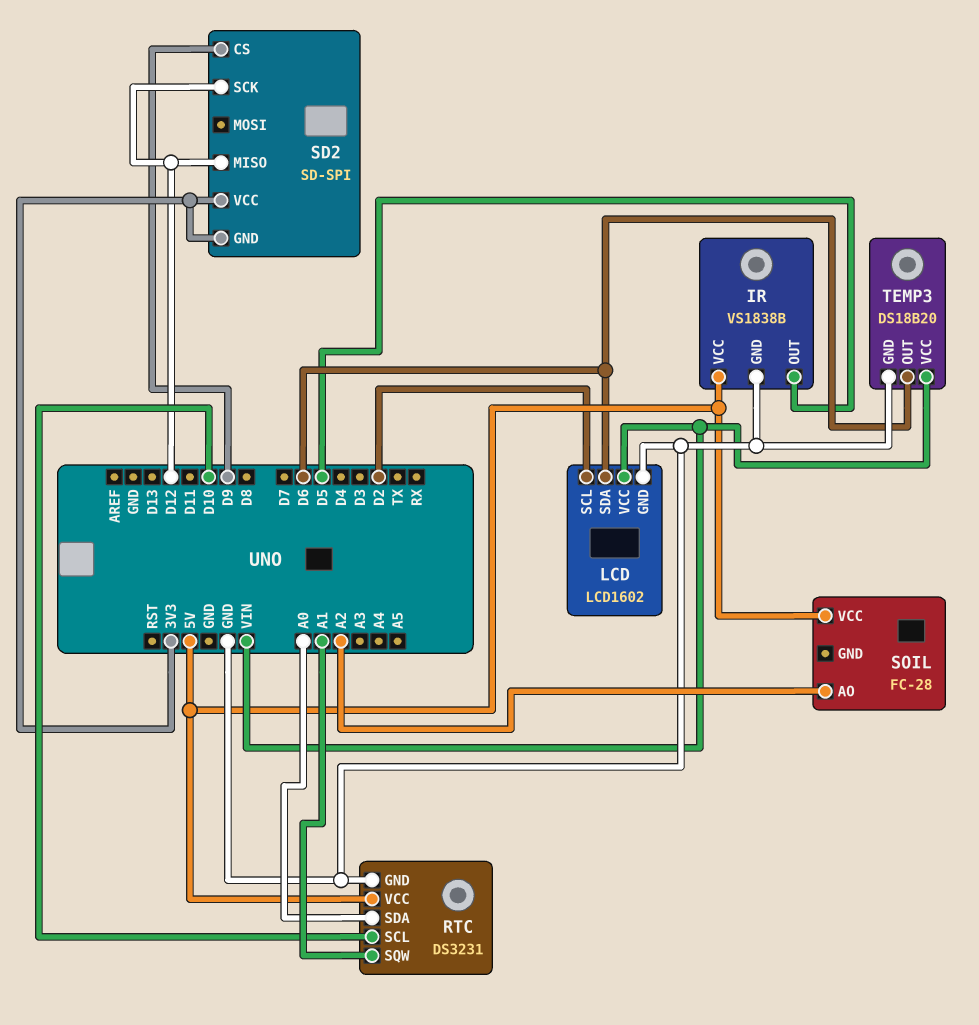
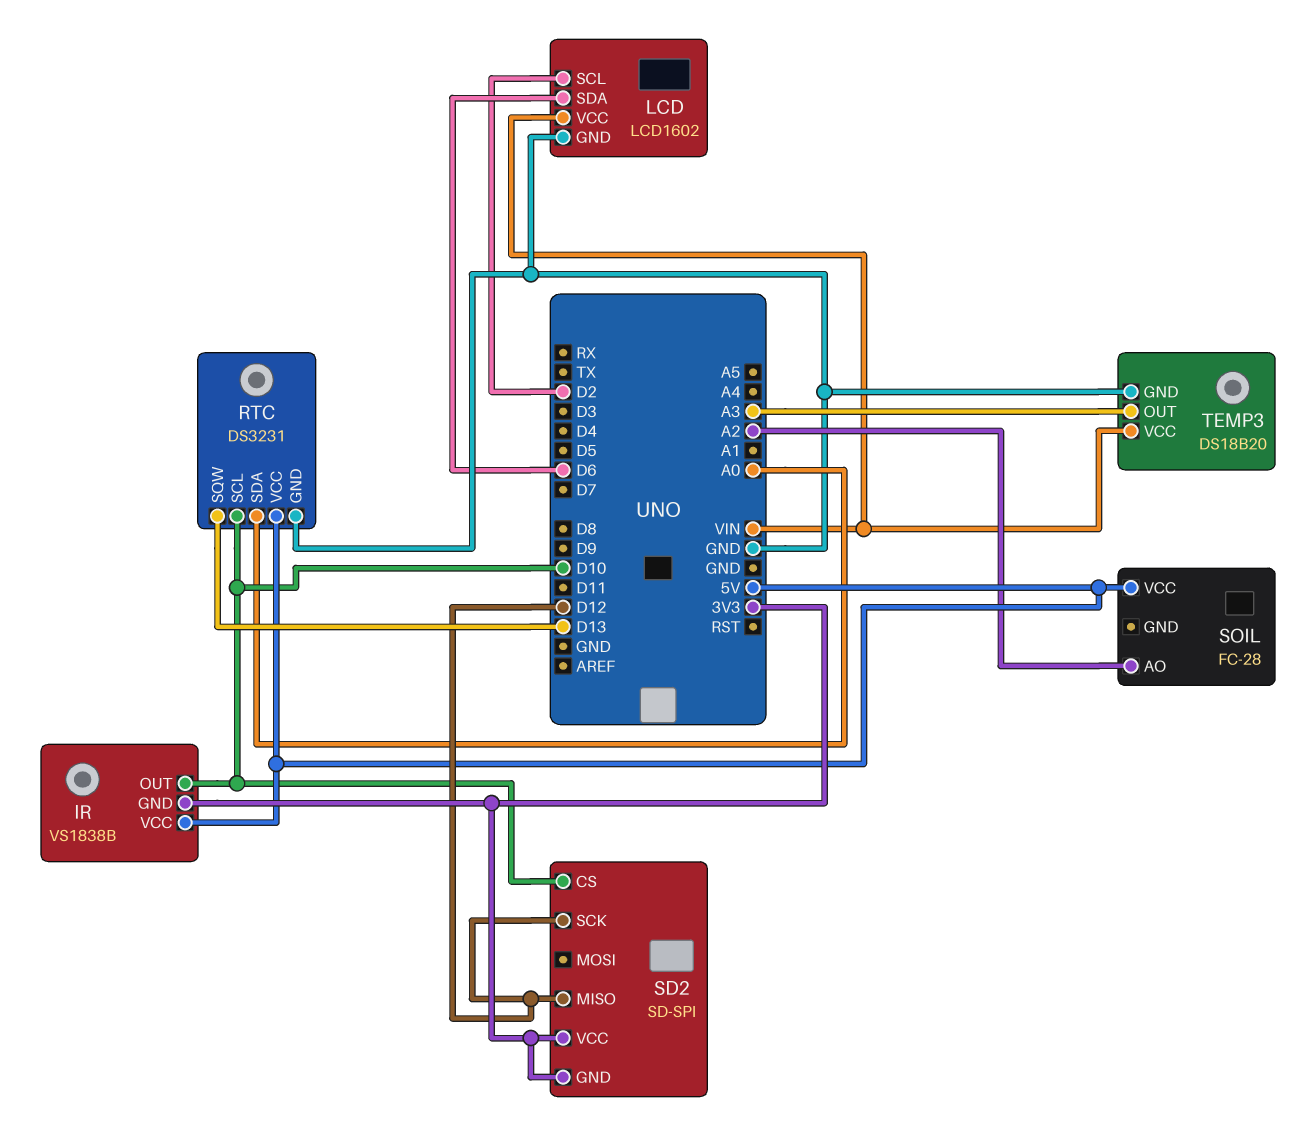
IR pin GND: GND -> 3V3
IR pin OUT: D5 -> D10
RTC pin SQW: A1 -> D13
SD2 pin CS: D9 -> D10
TEMP3 pin OUT: D6 -> A3

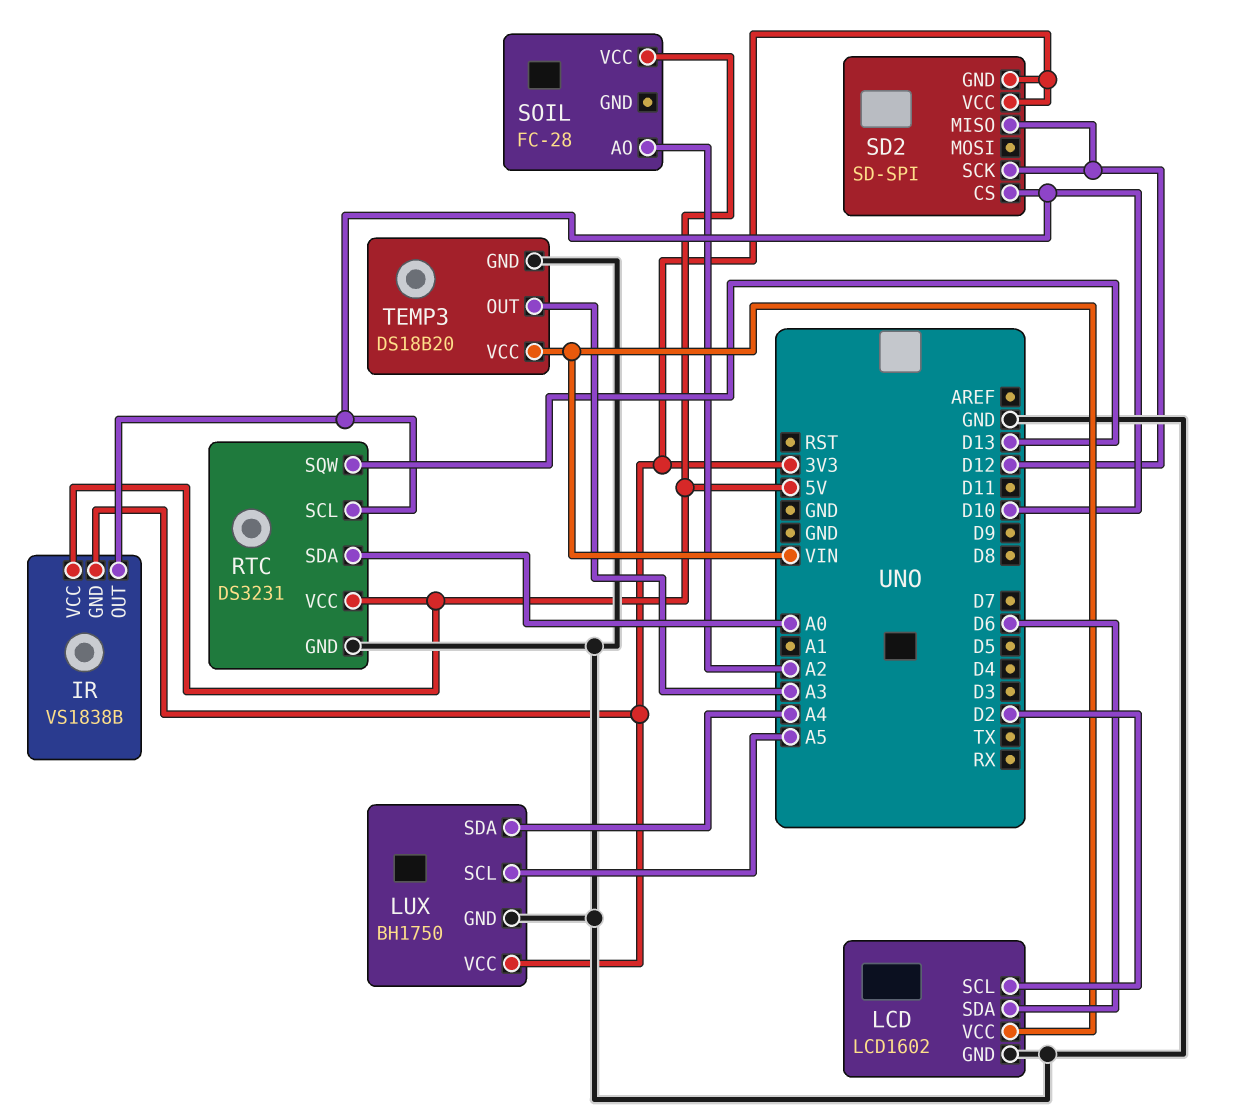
LUX: none -> BH1750
LUX pin GND: none -> GND
LUX pin SCL: none -> A5
LUX pin SDA: none -> A4
LUX pin VCC: none -> 3V3

